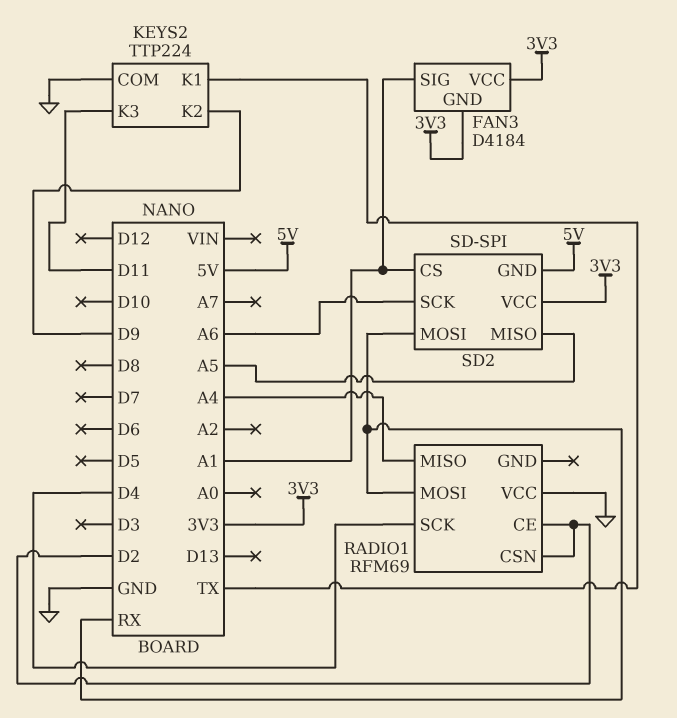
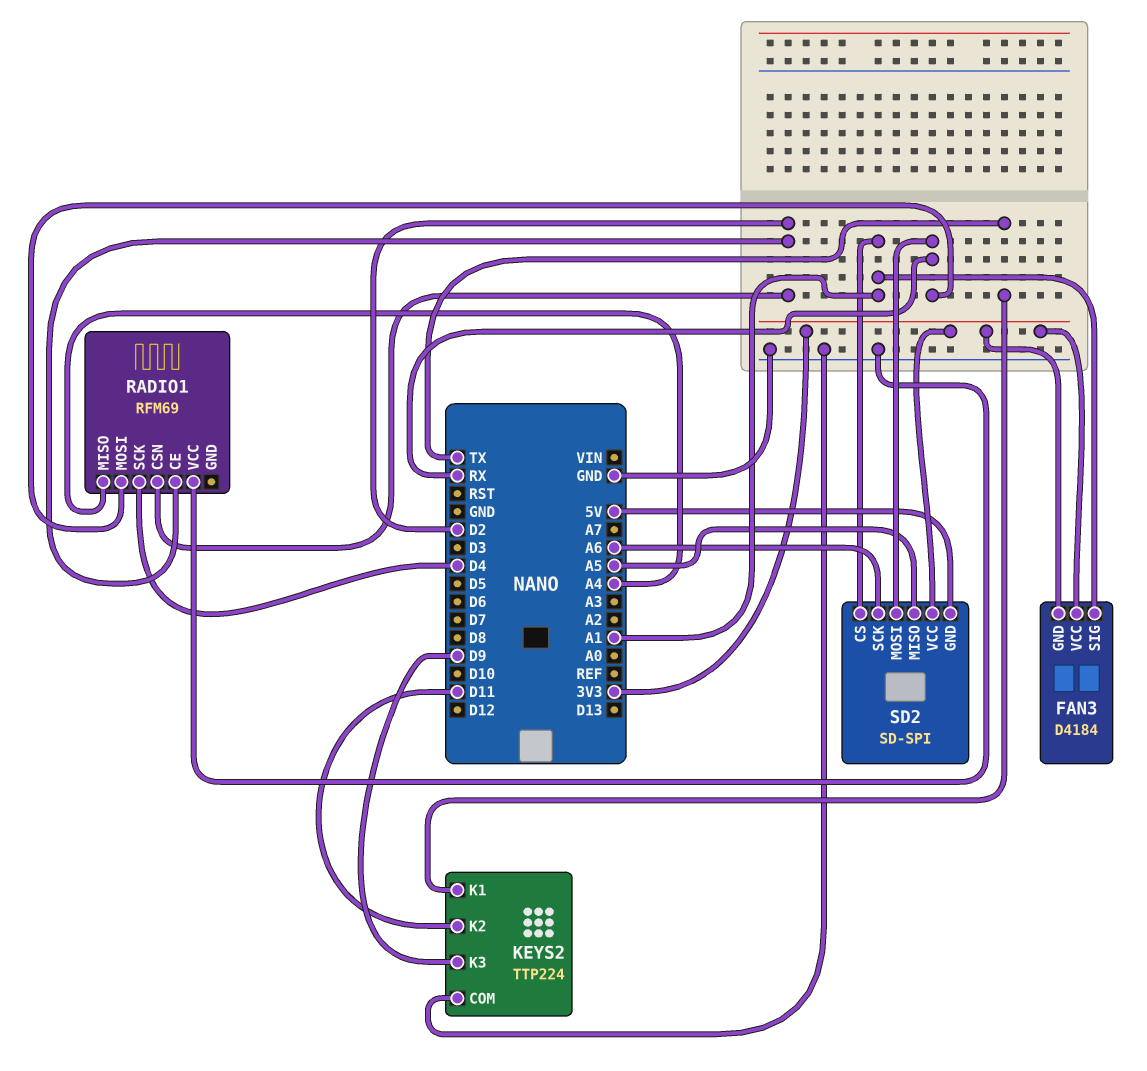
KEYS2 pin K2: D9 -> D11
KEYS2 pin K3: D11 -> D9

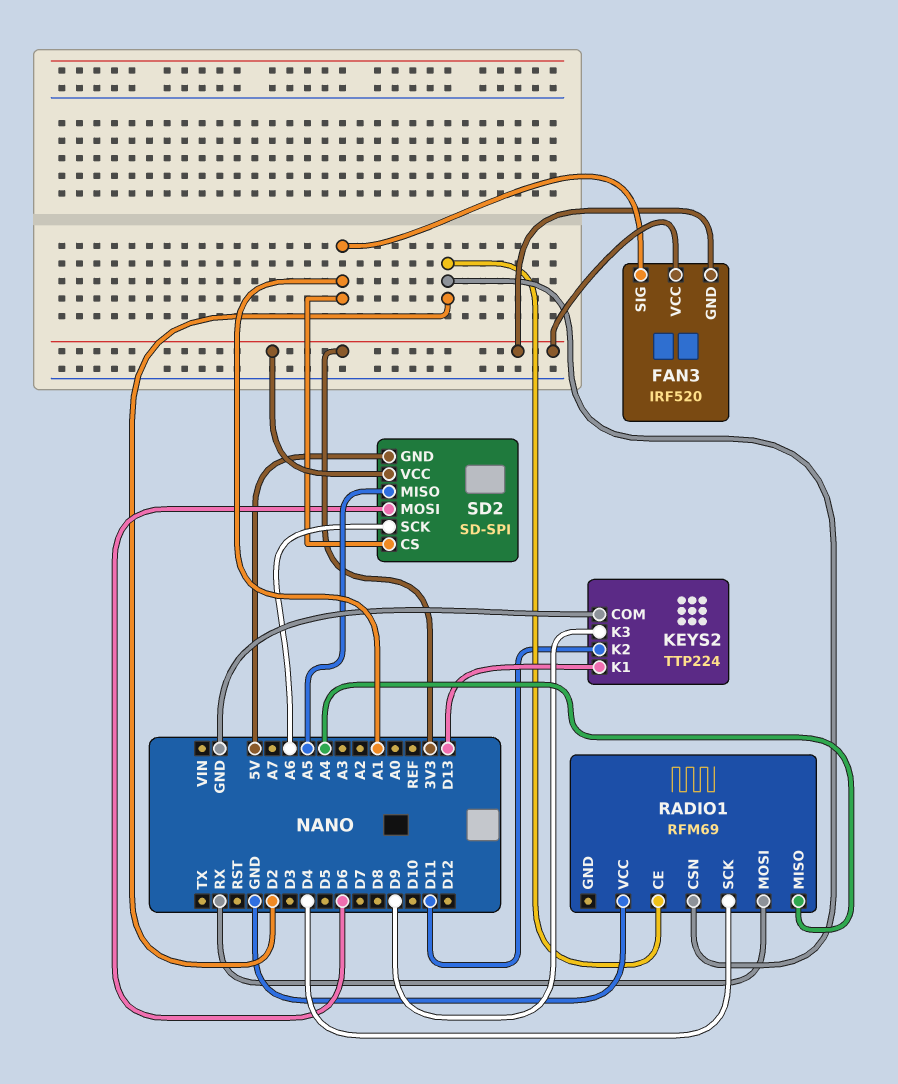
FAN3: D4184 -> IRF520
KEYS2 pin K1: TX -> D13
SD2 pin MOSI: RX -> D6

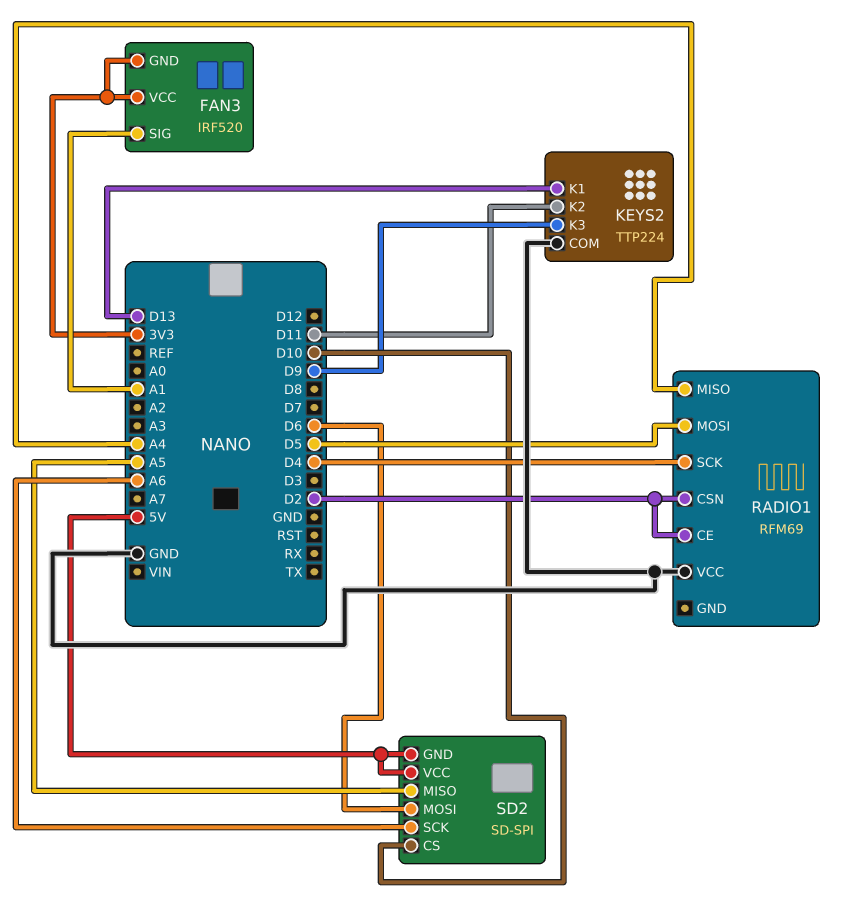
RADIO1 pin MOSI: RX -> D5
SD2 pin CS: A1 -> D10
SD2 pin VCC: 3V3 -> 5V

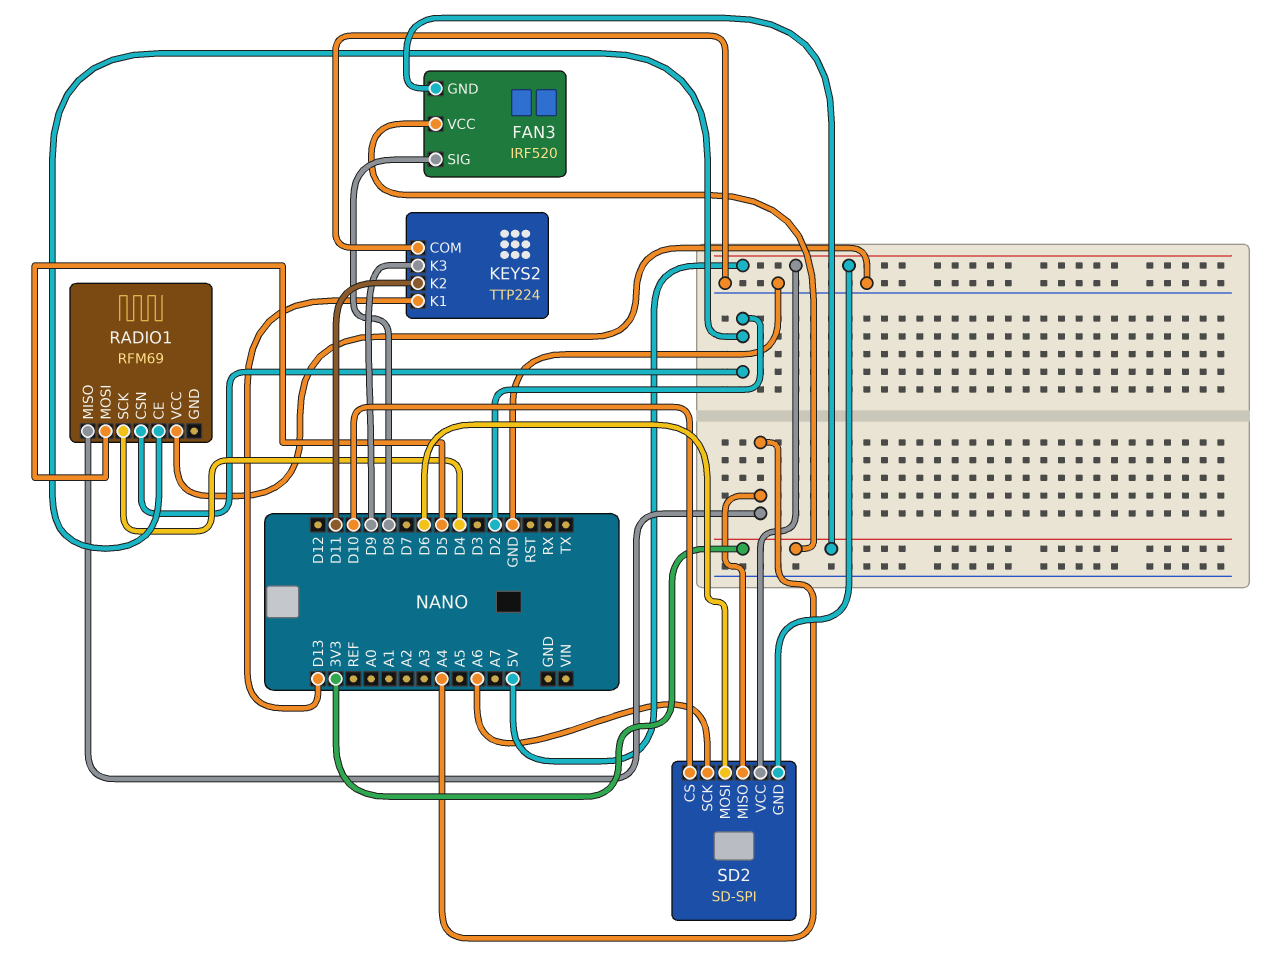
FAN3 pin SIG: A1 -> D8
SD2 pin MISO: A5 -> A4

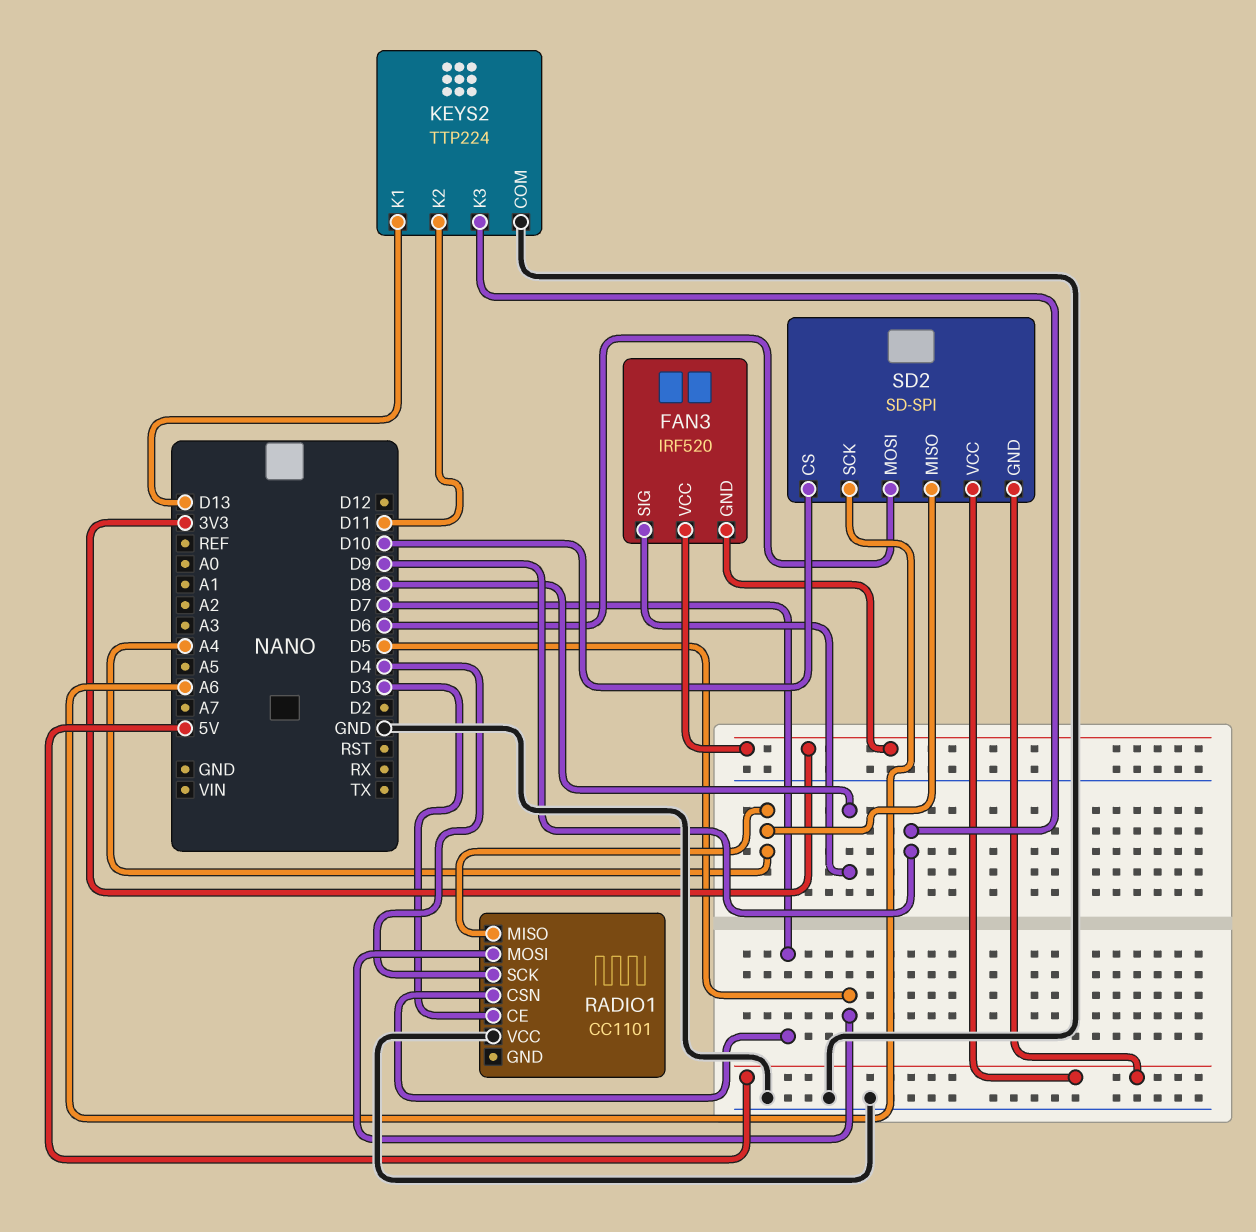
RADIO1: RFM69 -> CC1101
RADIO1 pin CE: D2 -> D3
RADIO1 pin CSN: D2 -> D7

